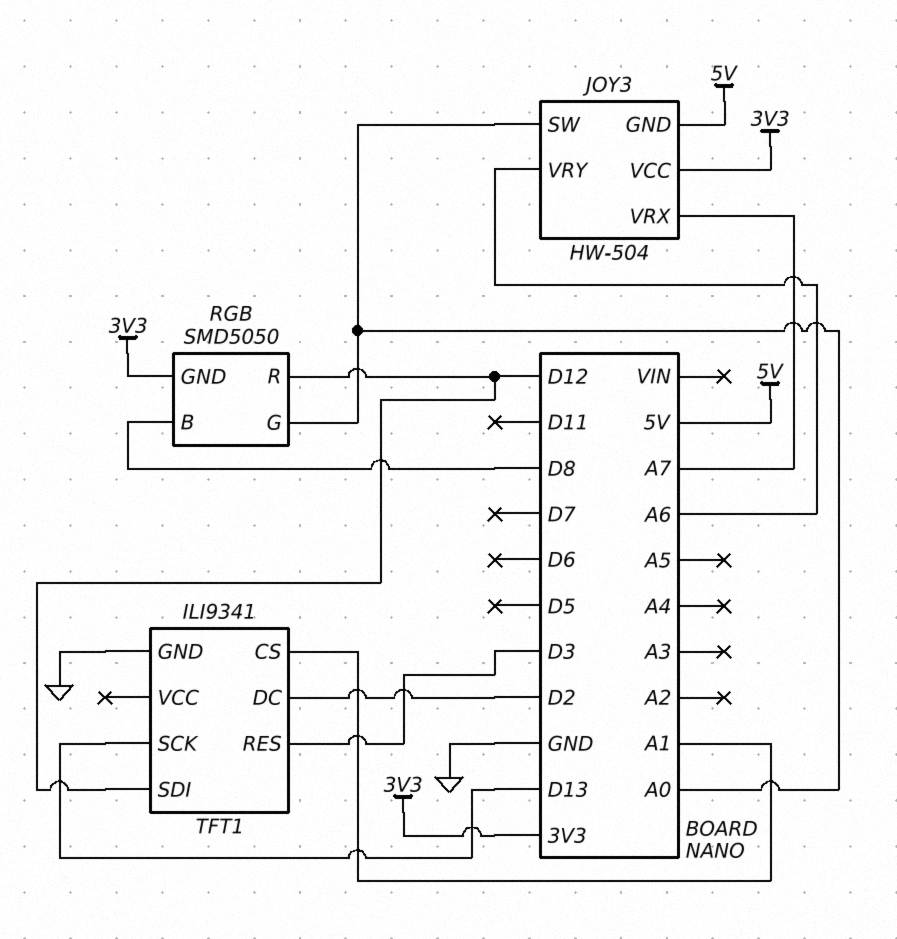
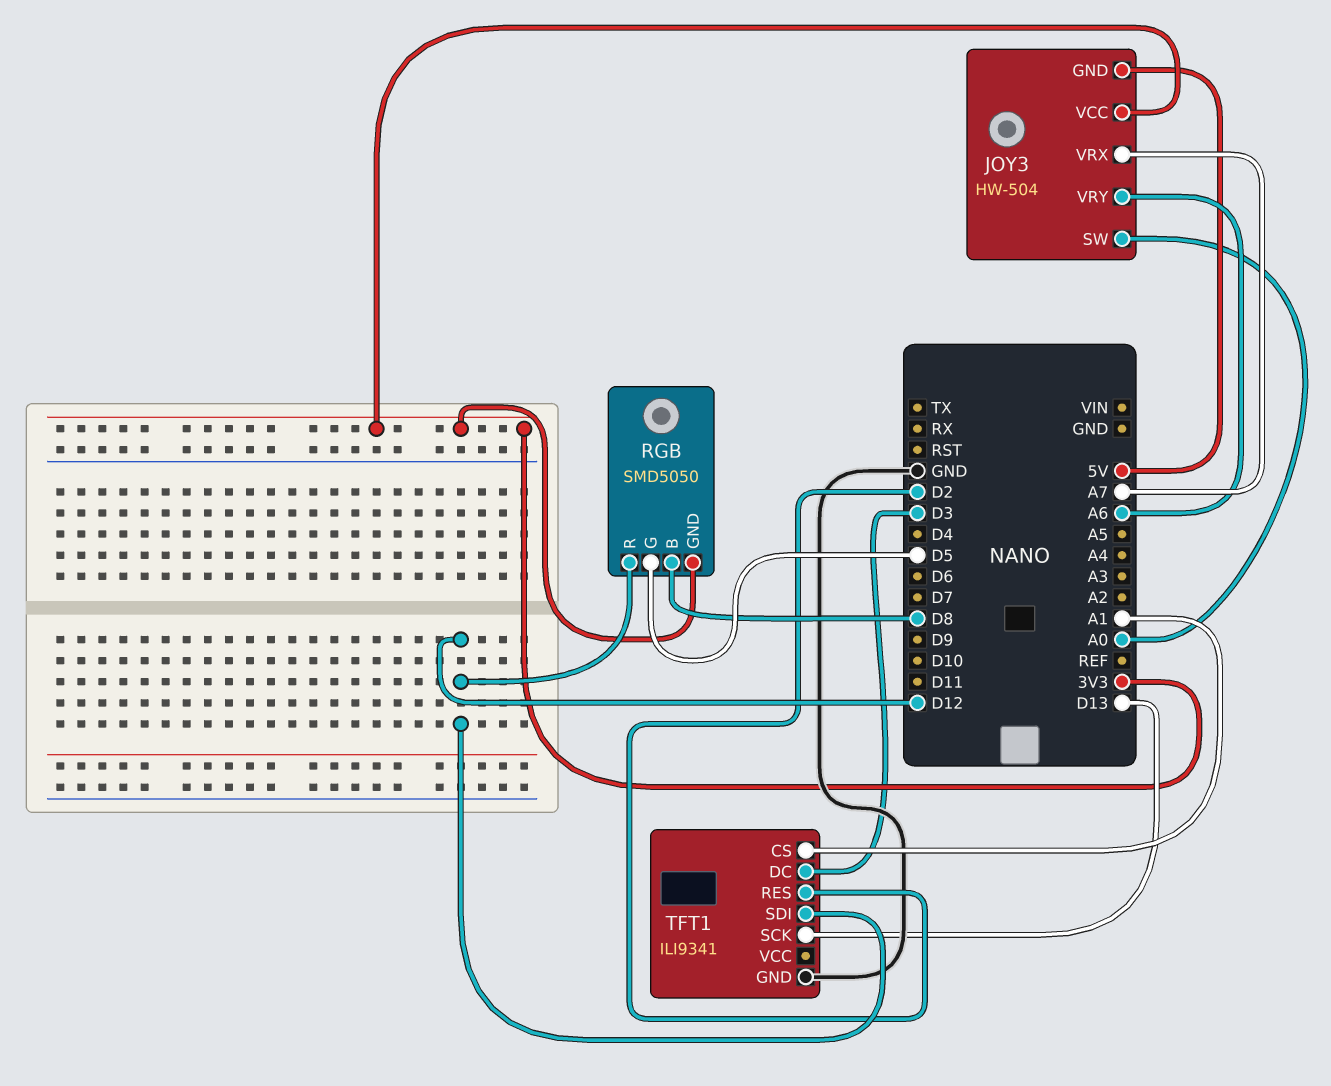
RGB pin G: A0 -> D5
TFT1 pin DC: D2 -> D3
TFT1 pin RES: D3 -> D2

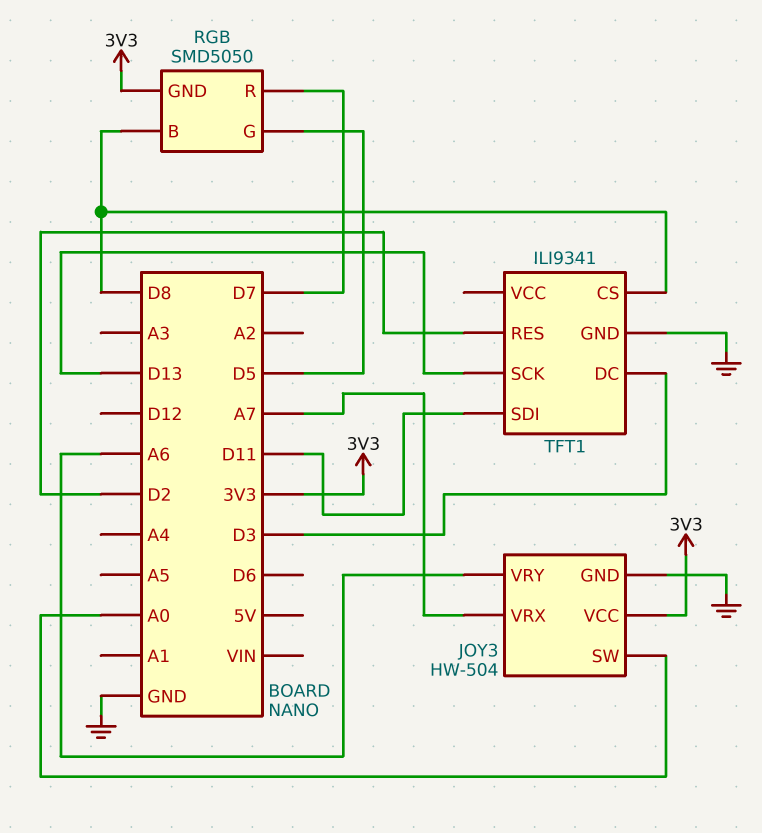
JOY3 pin GND: 5V -> GND
RGB pin R: D12 -> D7
TFT1 pin CS: A1 -> D8
TFT1 pin SDI: D12 -> D11

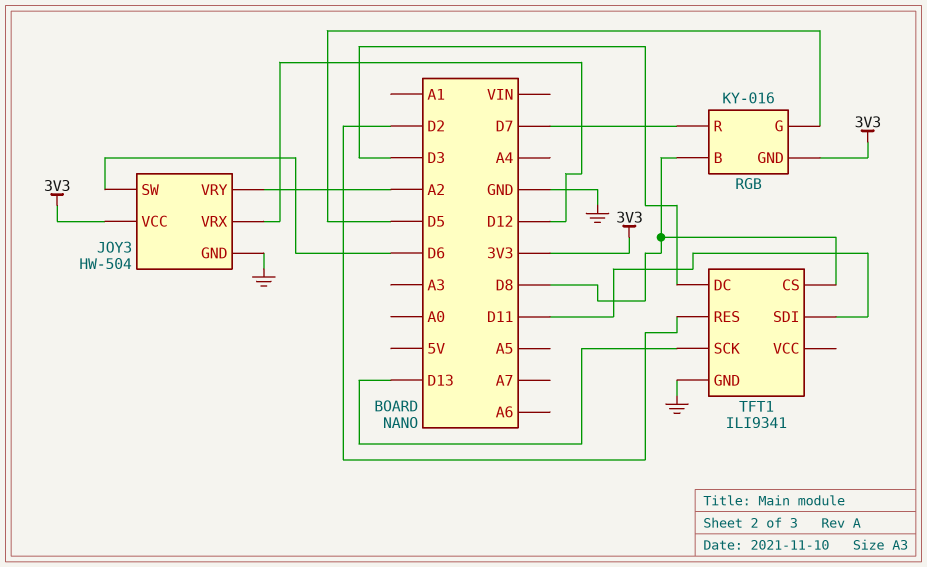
JOY3 pin SW: A0 -> D6
JOY3 pin VRX: A7 -> D12
JOY3 pin VRY: A6 -> A2
RGB: SMD5050 -> KY-016

